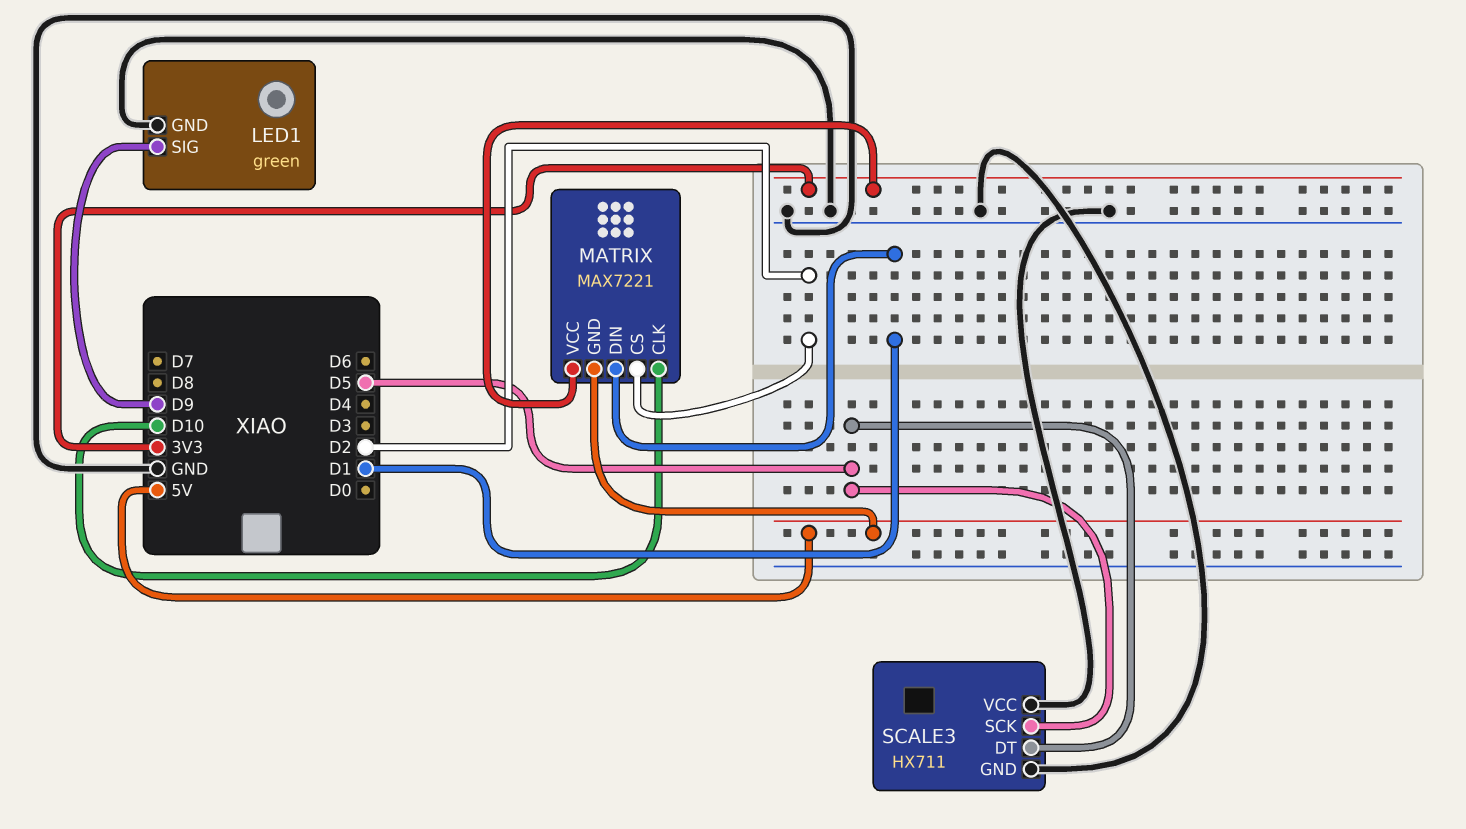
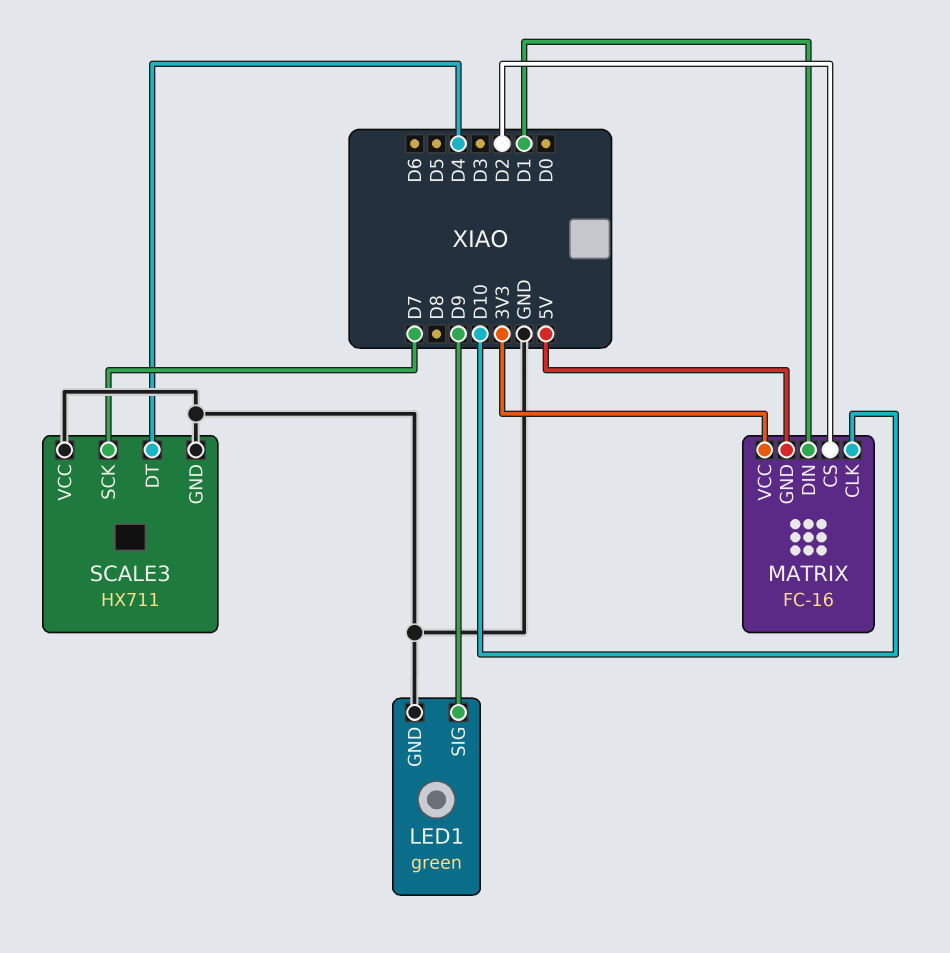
MATRIX: MAX7221 -> FC-16
SCALE3 pin DT: D5 -> D4
SCALE3 pin SCK: D5 -> D7

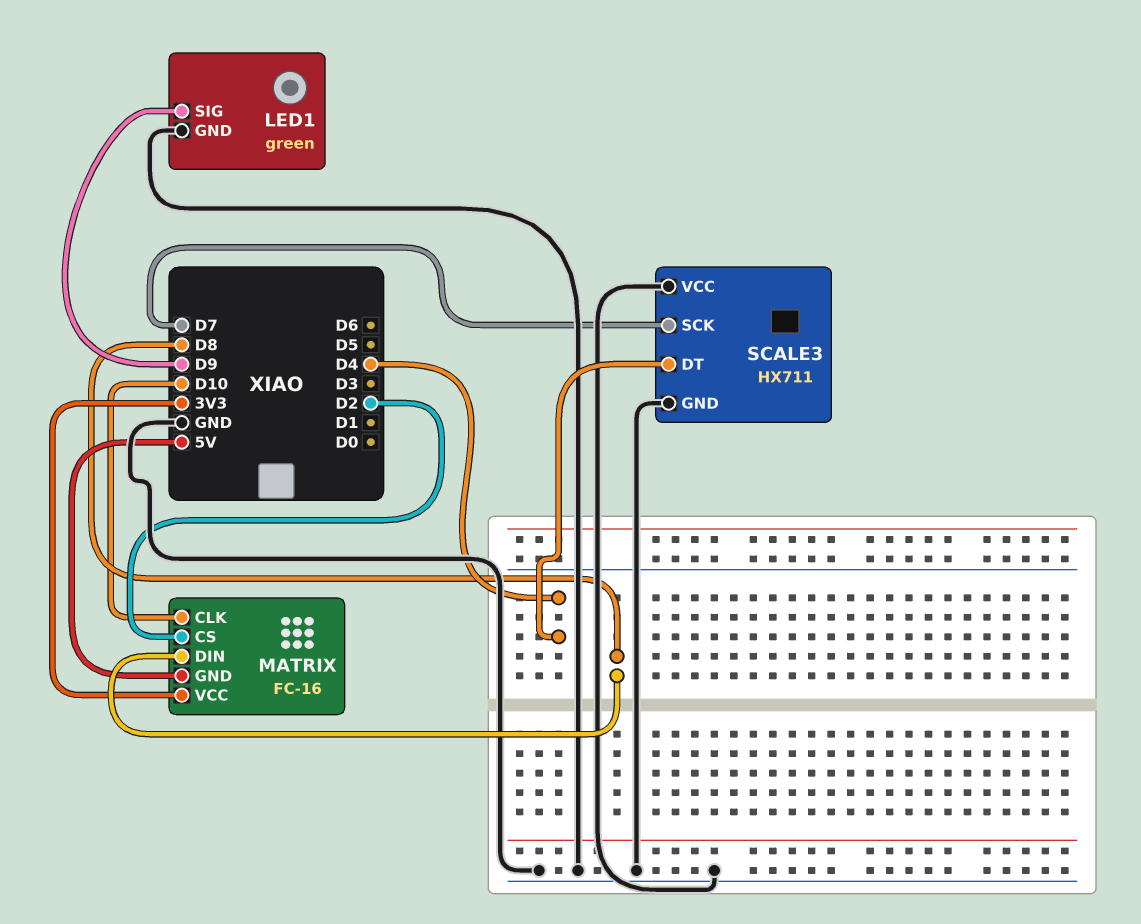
MATRIX pin DIN: D1 -> D8

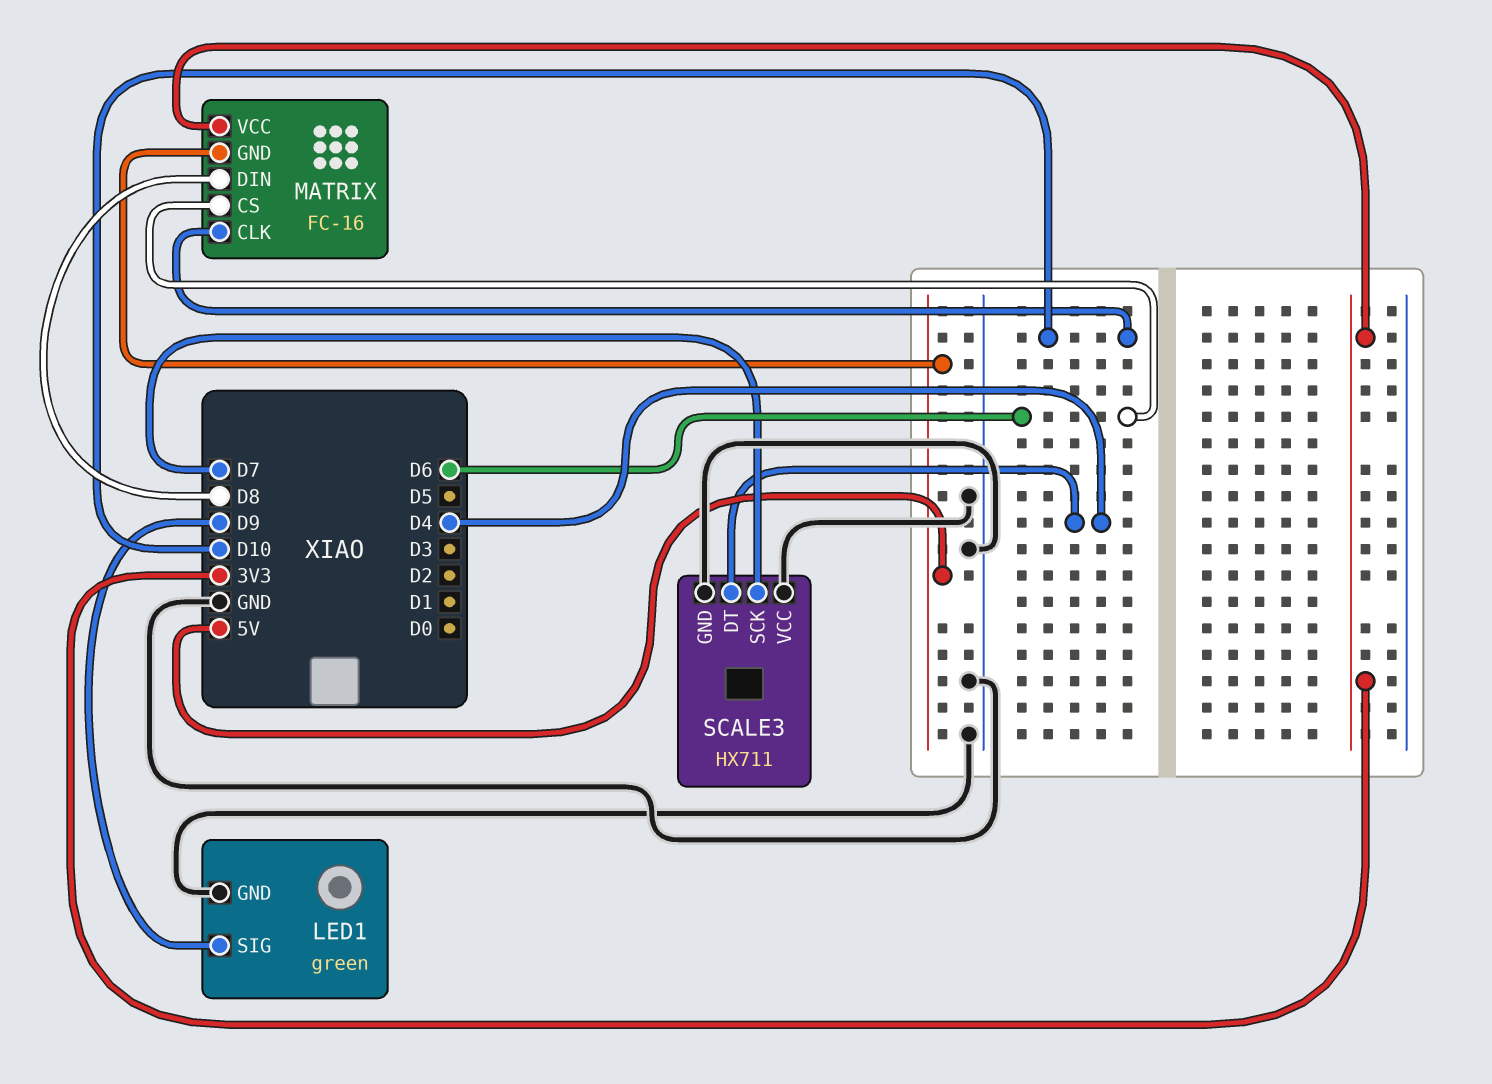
MATRIX pin CS: D2 -> D6

